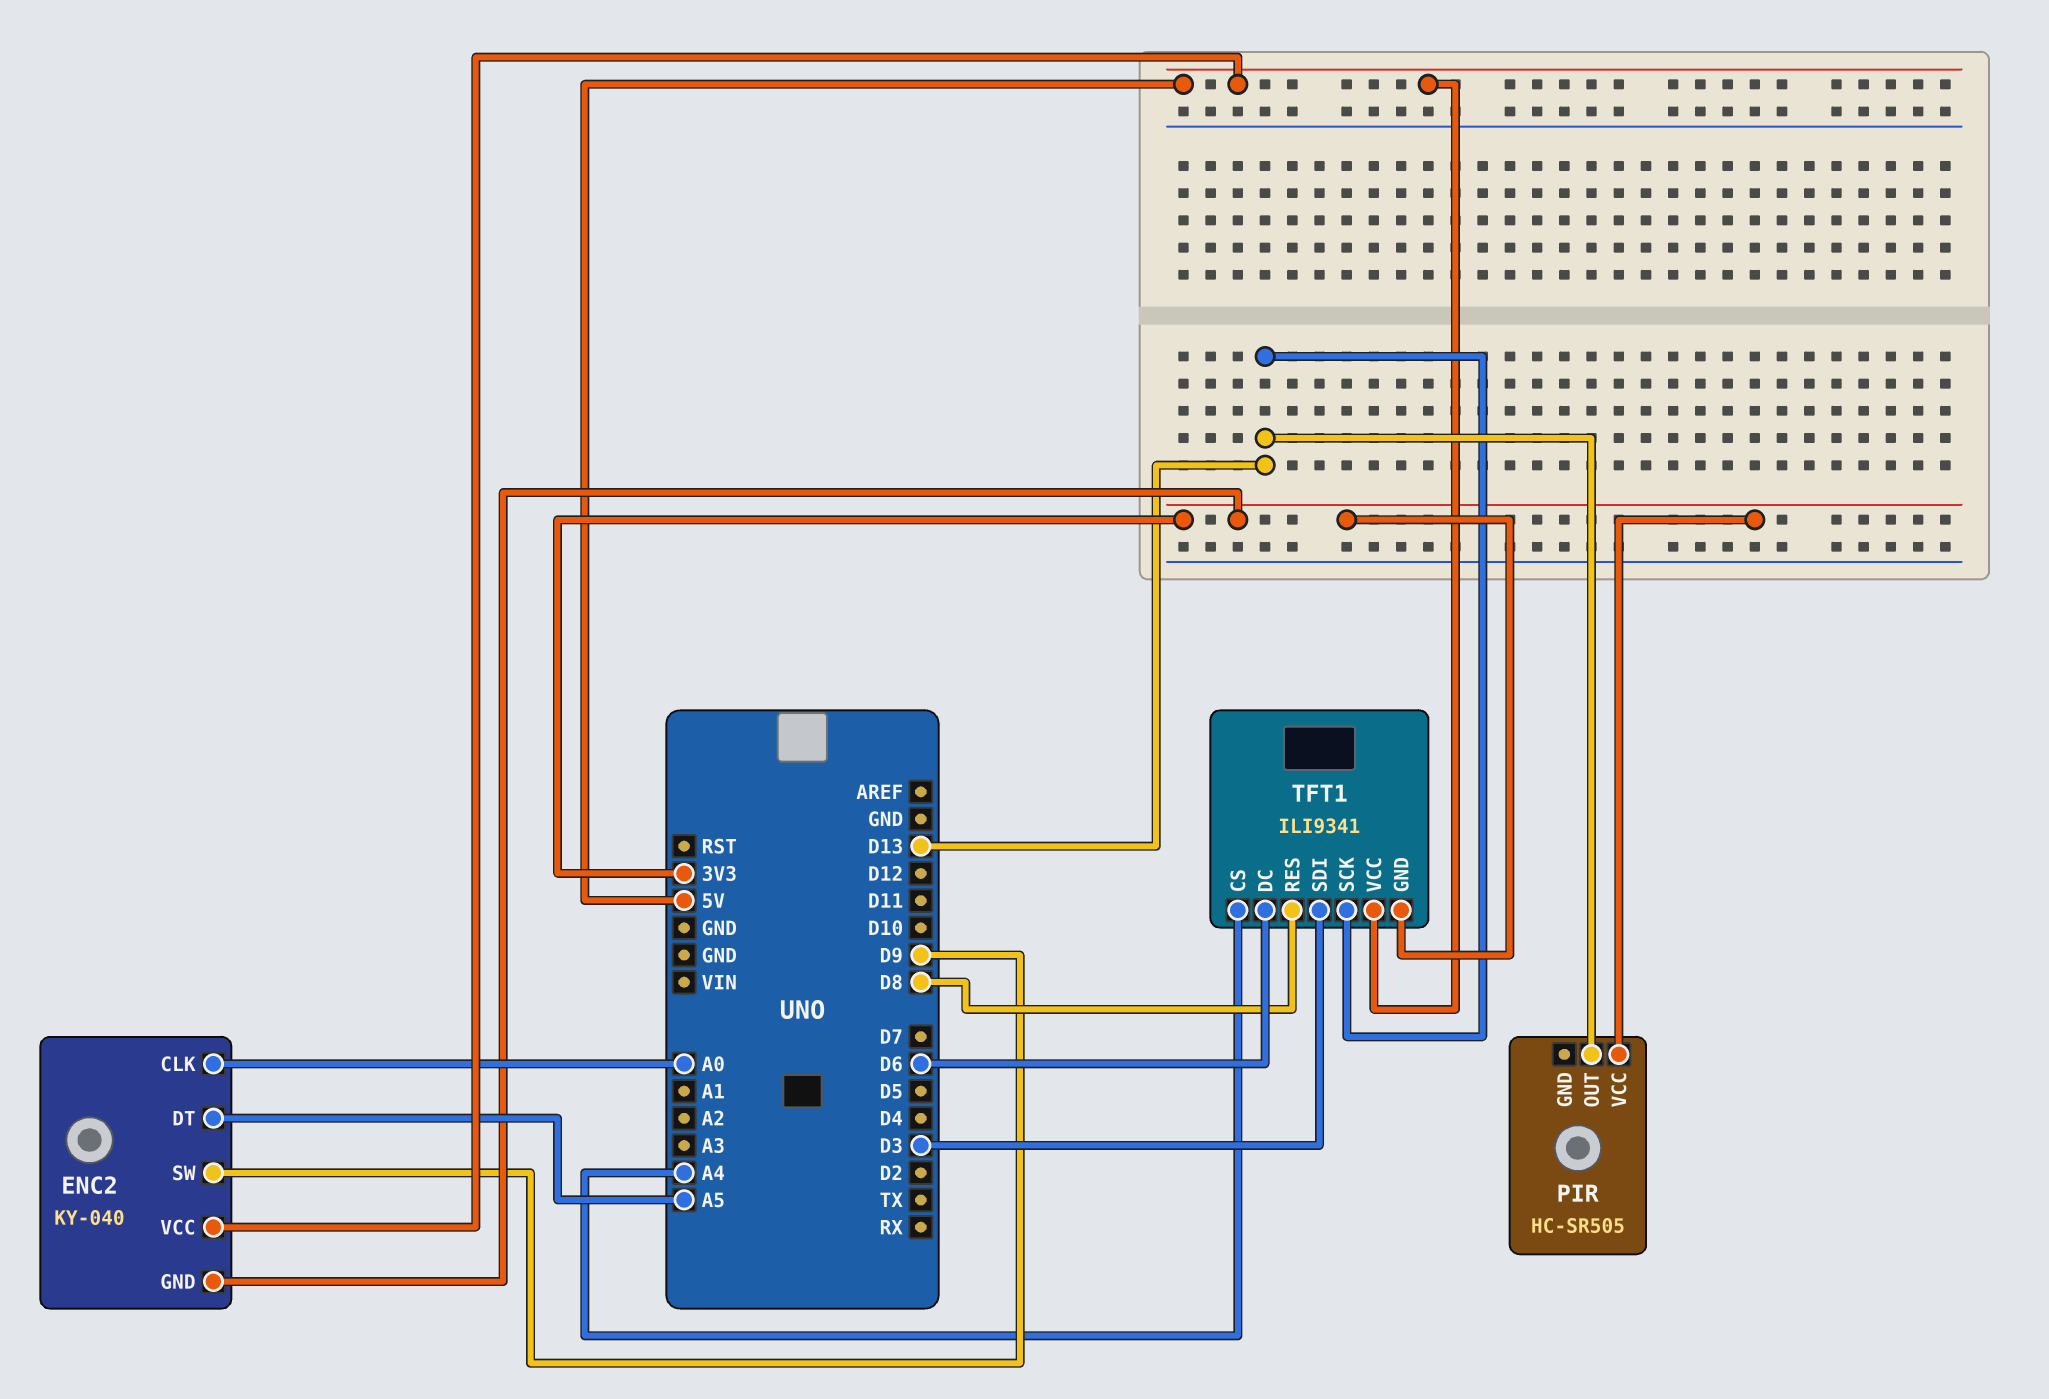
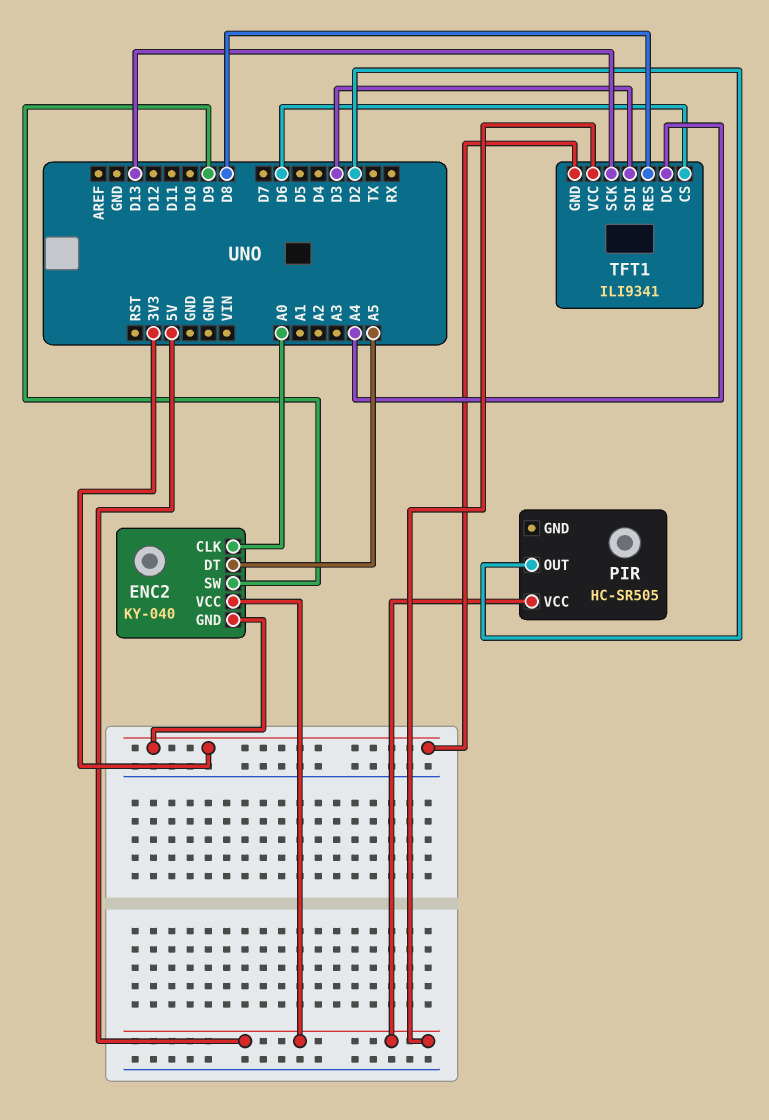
PIR pin OUT: D13 -> D2
PIR pin VCC: 3V3 -> 5V
TFT1 pin CS: A4 -> D6
TFT1 pin DC: D6 -> A4

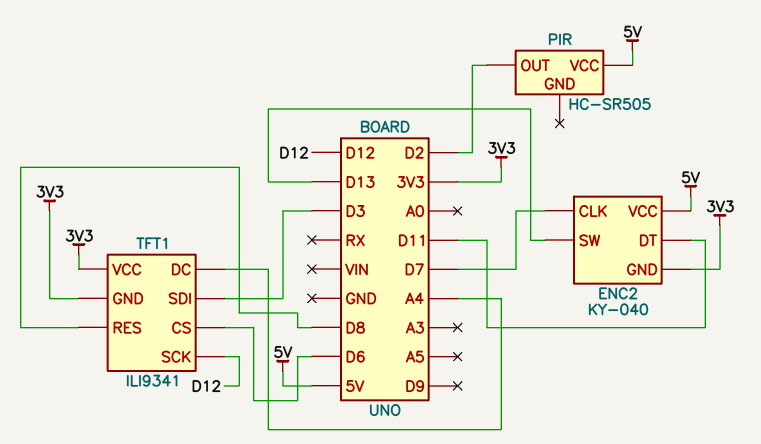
ENC2 pin CLK: A0 -> D7
ENC2 pin DT: A5 -> D11
ENC2 pin SW: D9 -> D13
TFT1 pin SCK: D13 -> D12
TFT1 pin VCC: 5V -> 3V3

